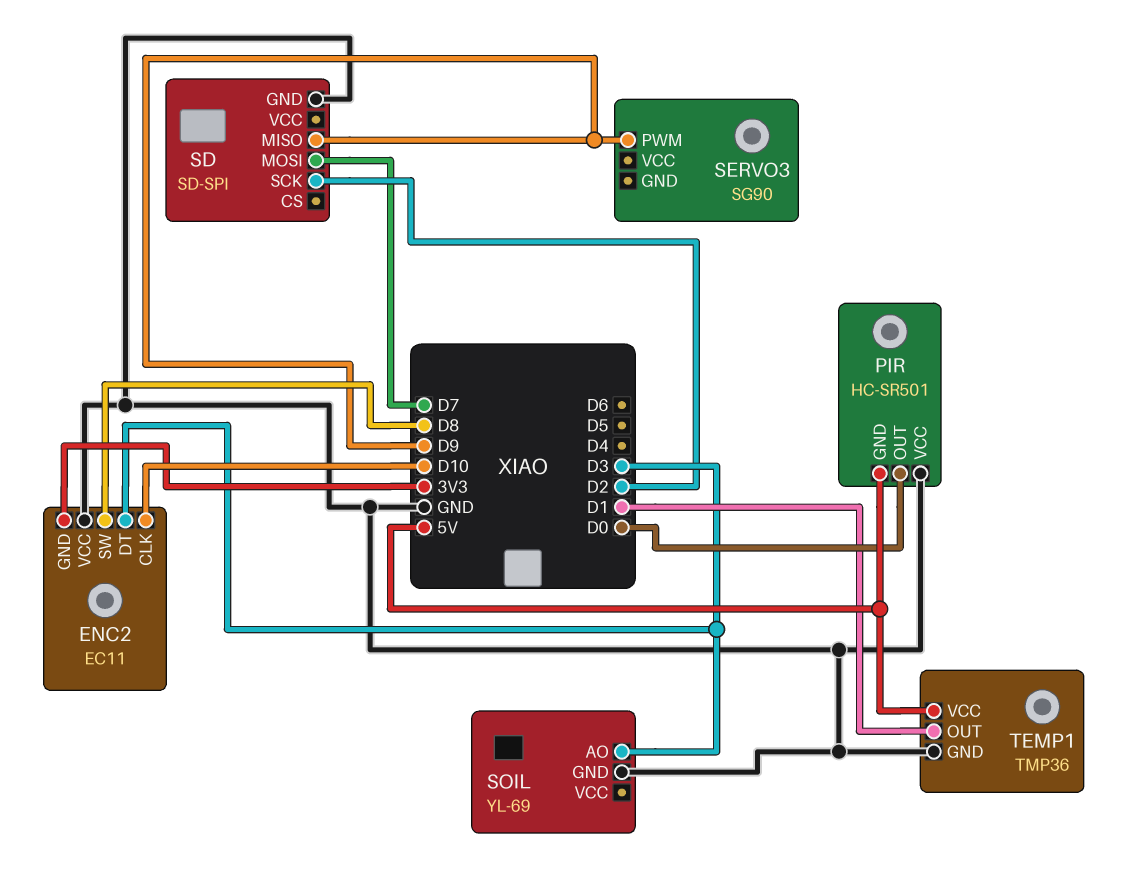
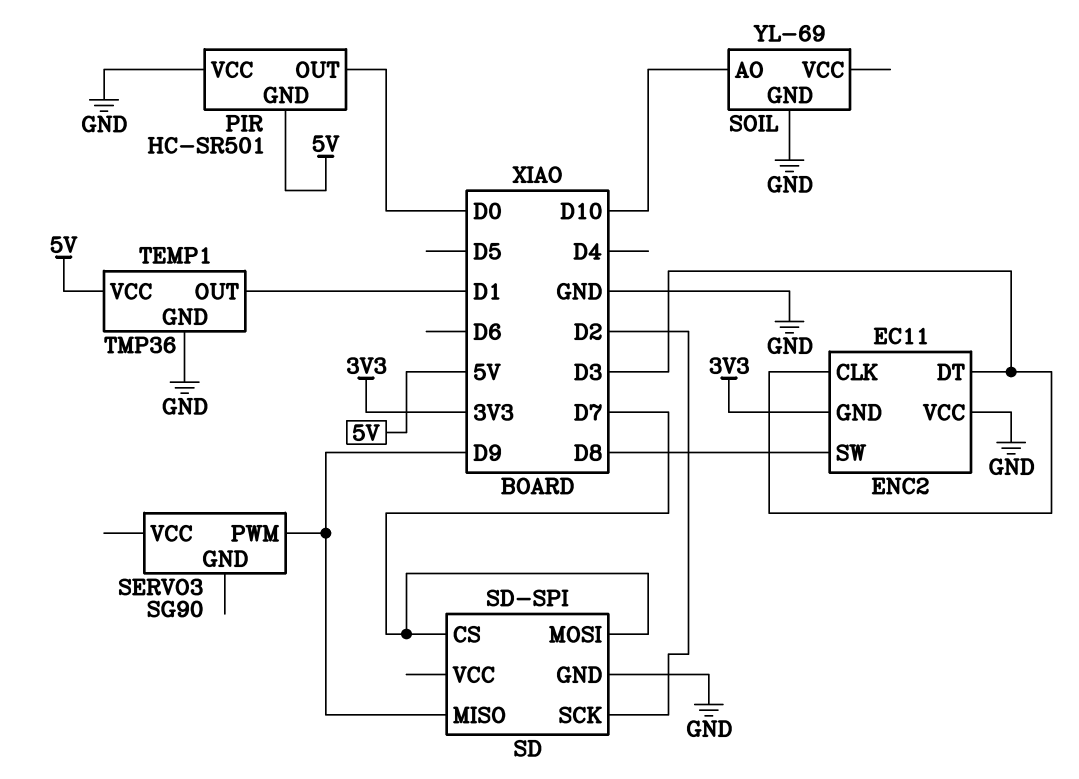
ENC2 pin CLK: D10 -> D3
SD pin CS: none -> D7
SOIL pin AO: D3 -> D10

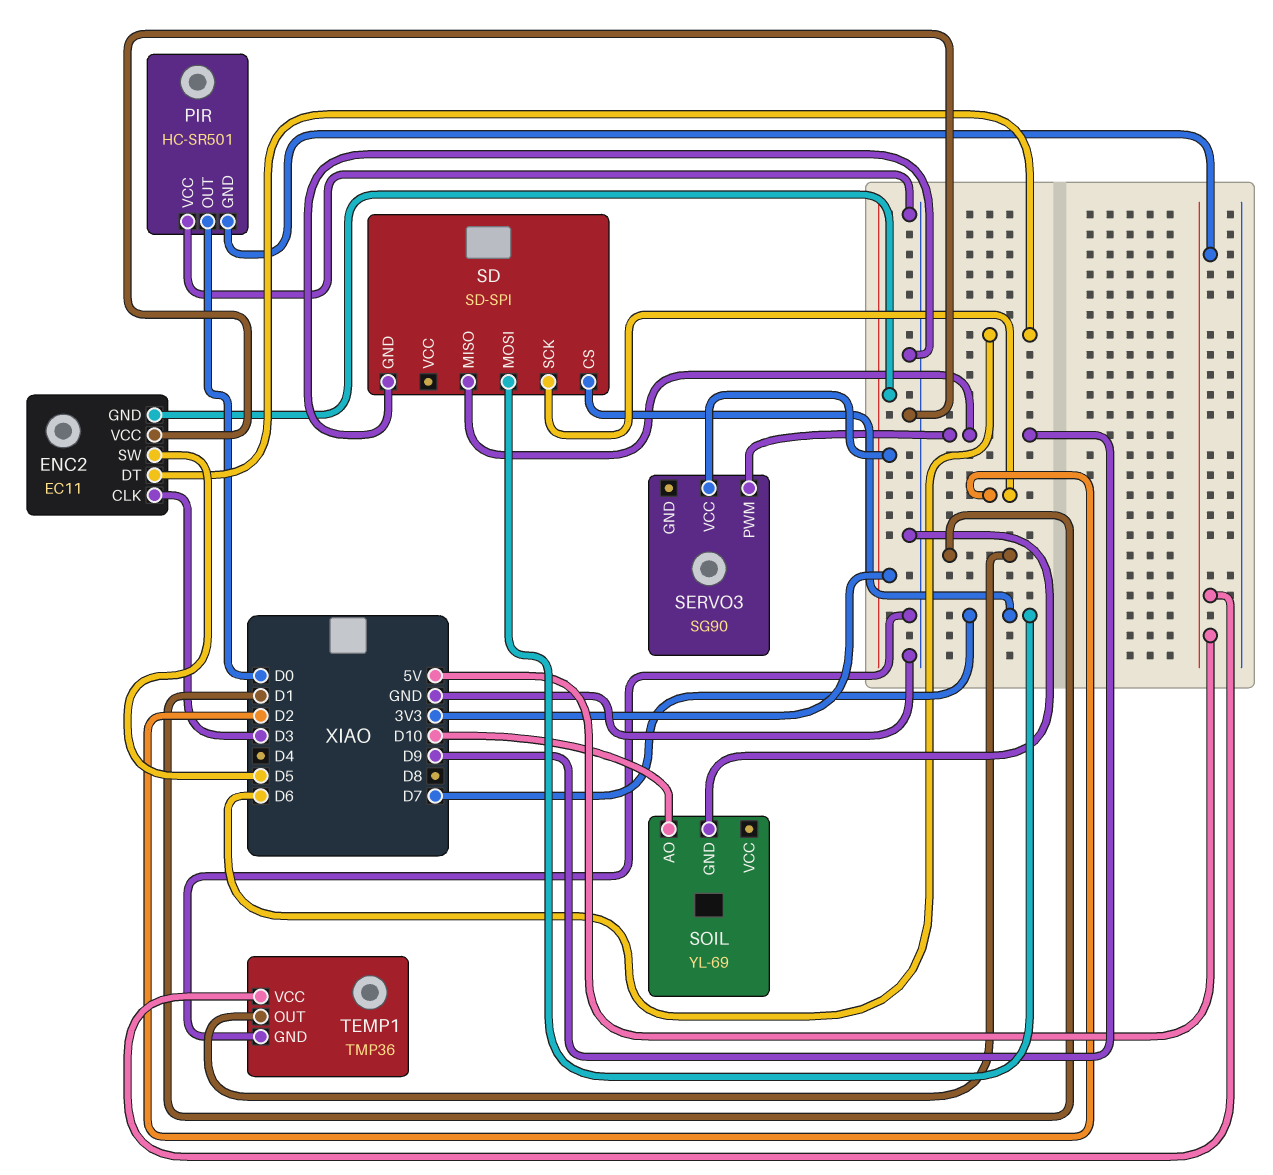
ENC2 pin DT: D3 -> D6
ENC2 pin SW: D8 -> D5
SERVO3 pin VCC: none -> 3V3

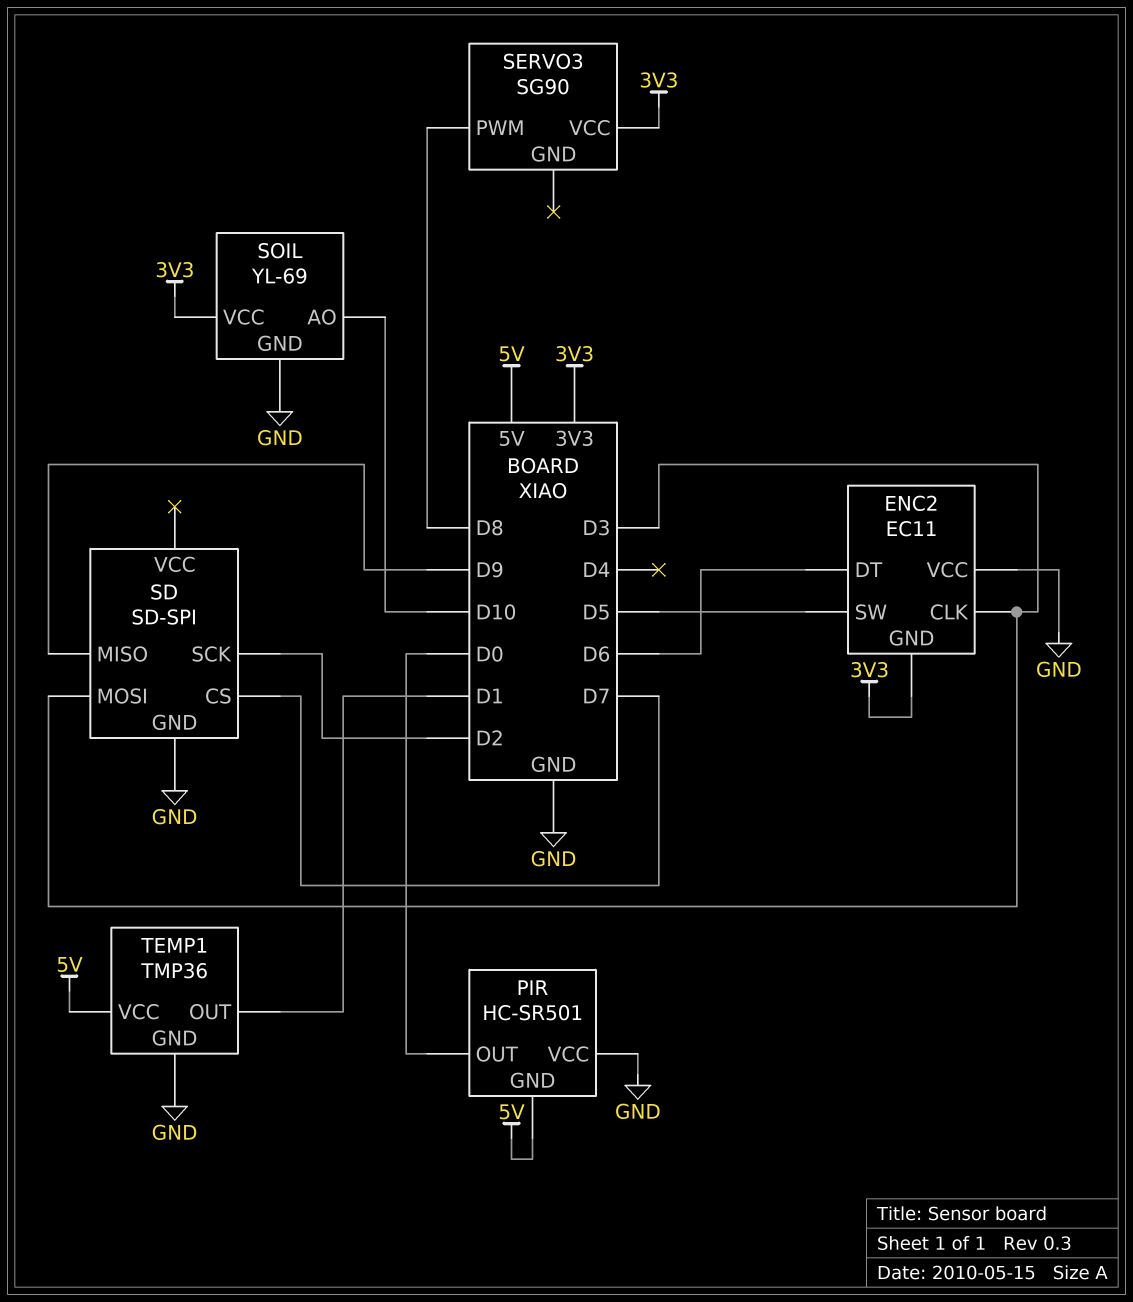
SD pin MOSI: D7 -> D3
SERVO3 pin PWM: D9 -> D8
SOIL pin VCC: none -> 3V3

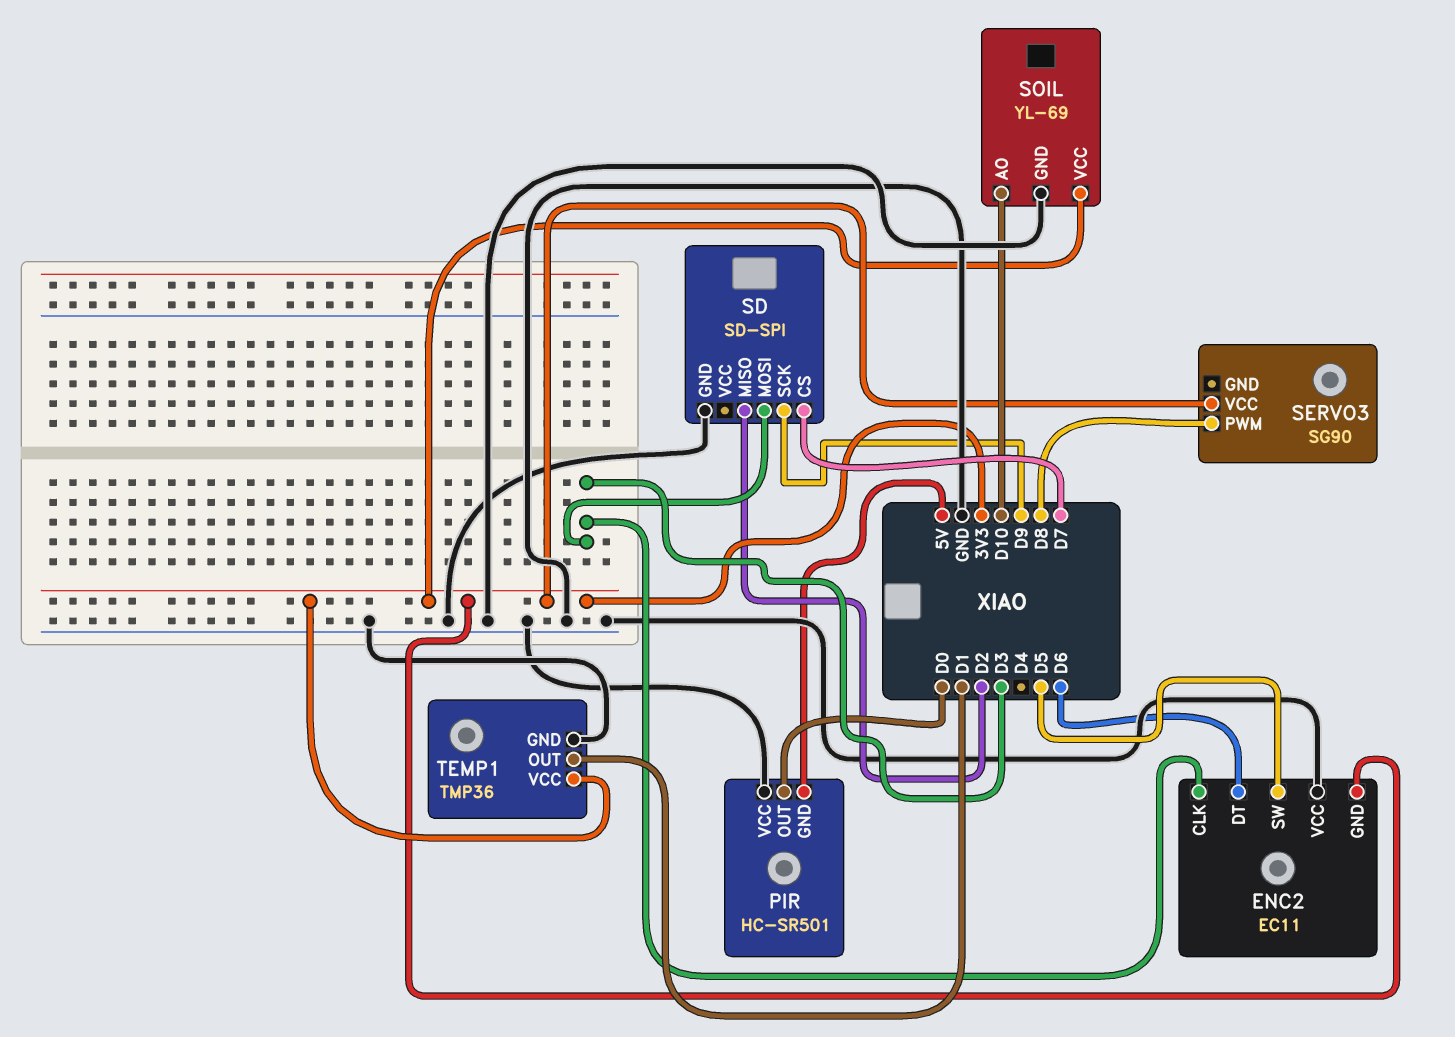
SD pin MISO: D9 -> D2
SD pin SCK: D2 -> D9
TEMP1 pin VCC: 5V -> 3V3

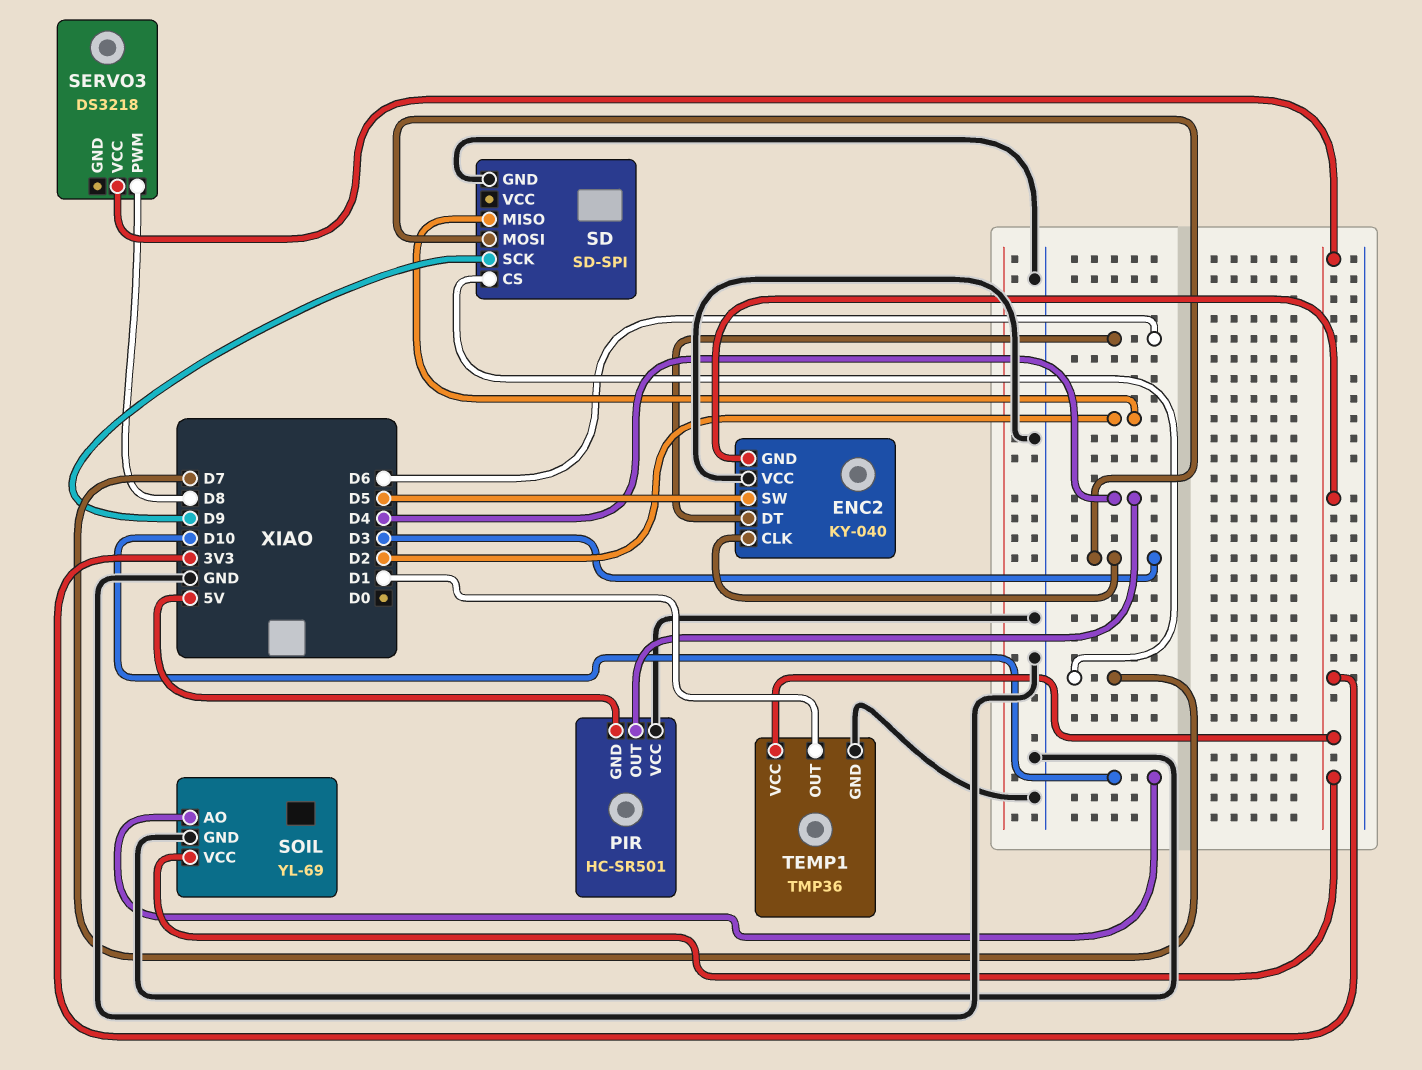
ENC2: EC11 -> KY-040
PIR pin OUT: D0 -> D4
SERVO3: SG90 -> DS3218

